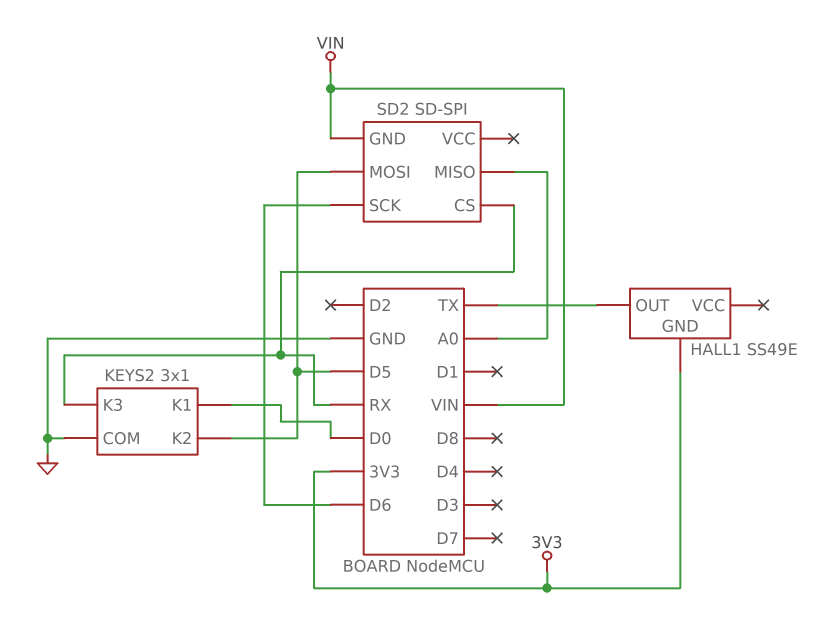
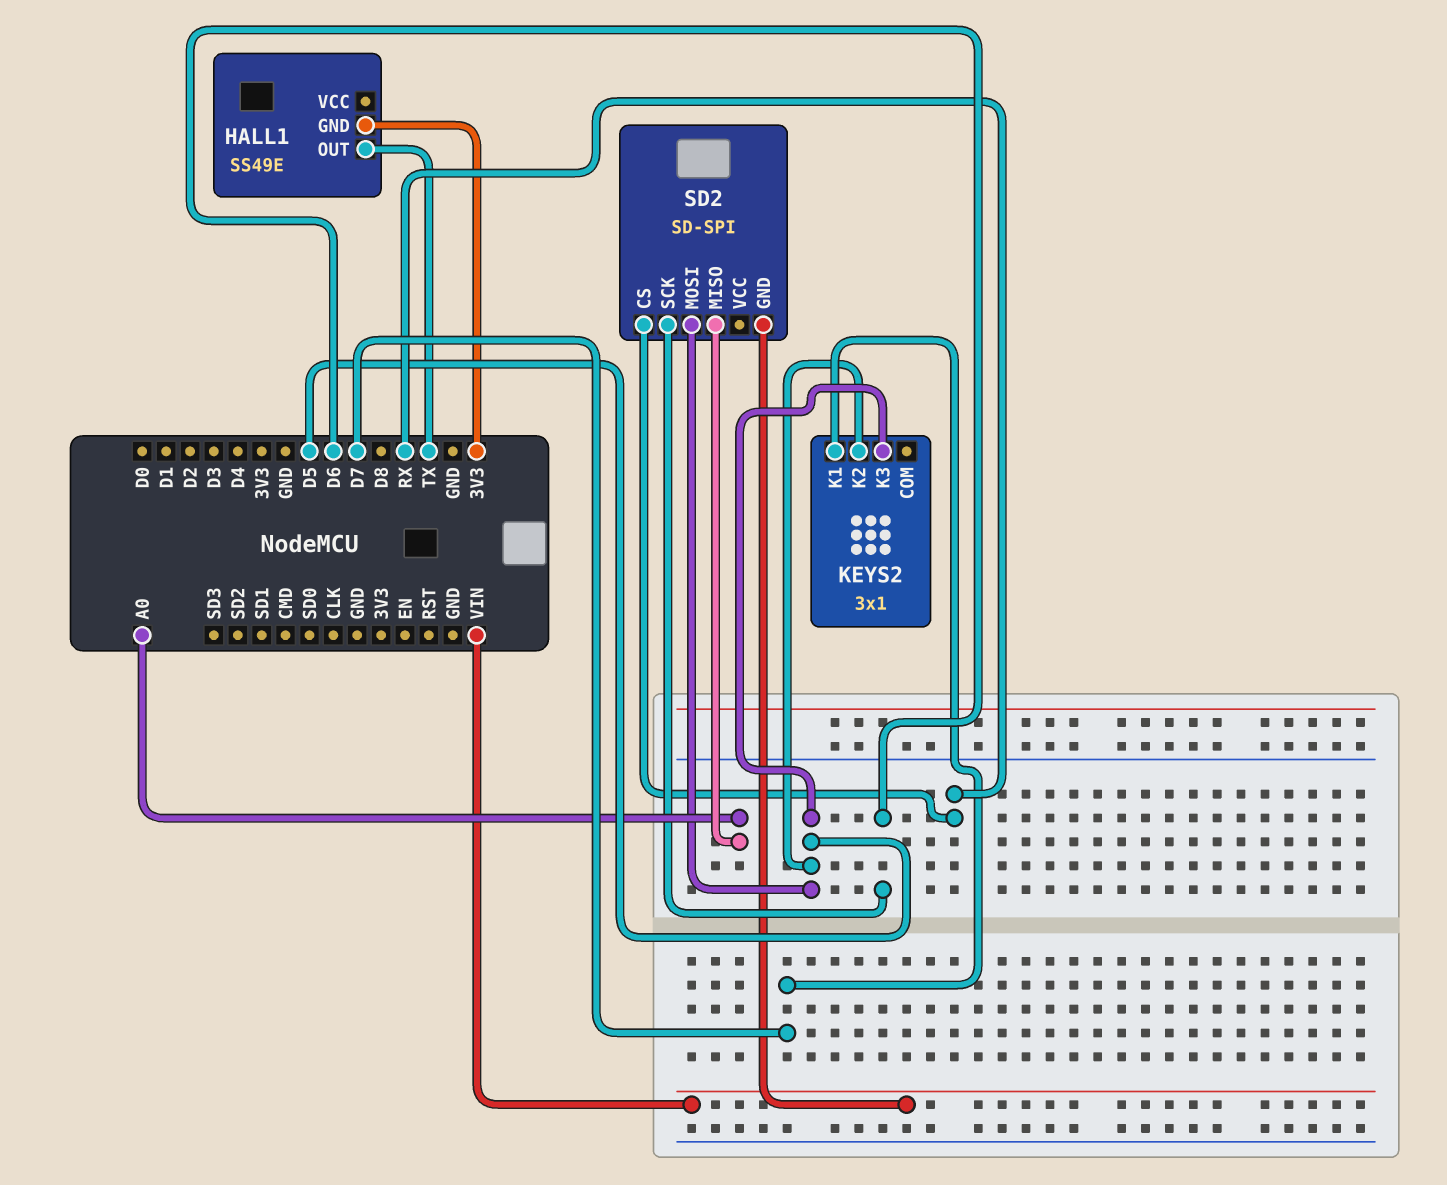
KEYS2 pin COM: GND -> none
KEYS2 pin K1: D0 -> D7
KEYS2 pin K3: RX -> D5

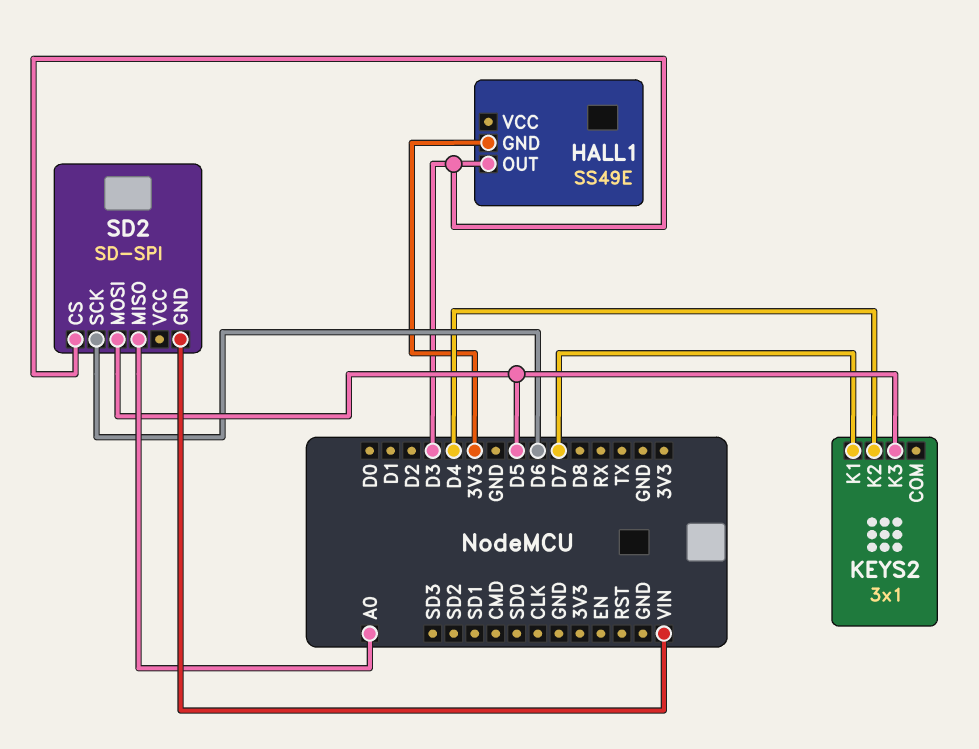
HALL1 pin OUT: TX -> D3
KEYS2 pin K2: D5 -> D4
SD2 pin CS: RX -> D3

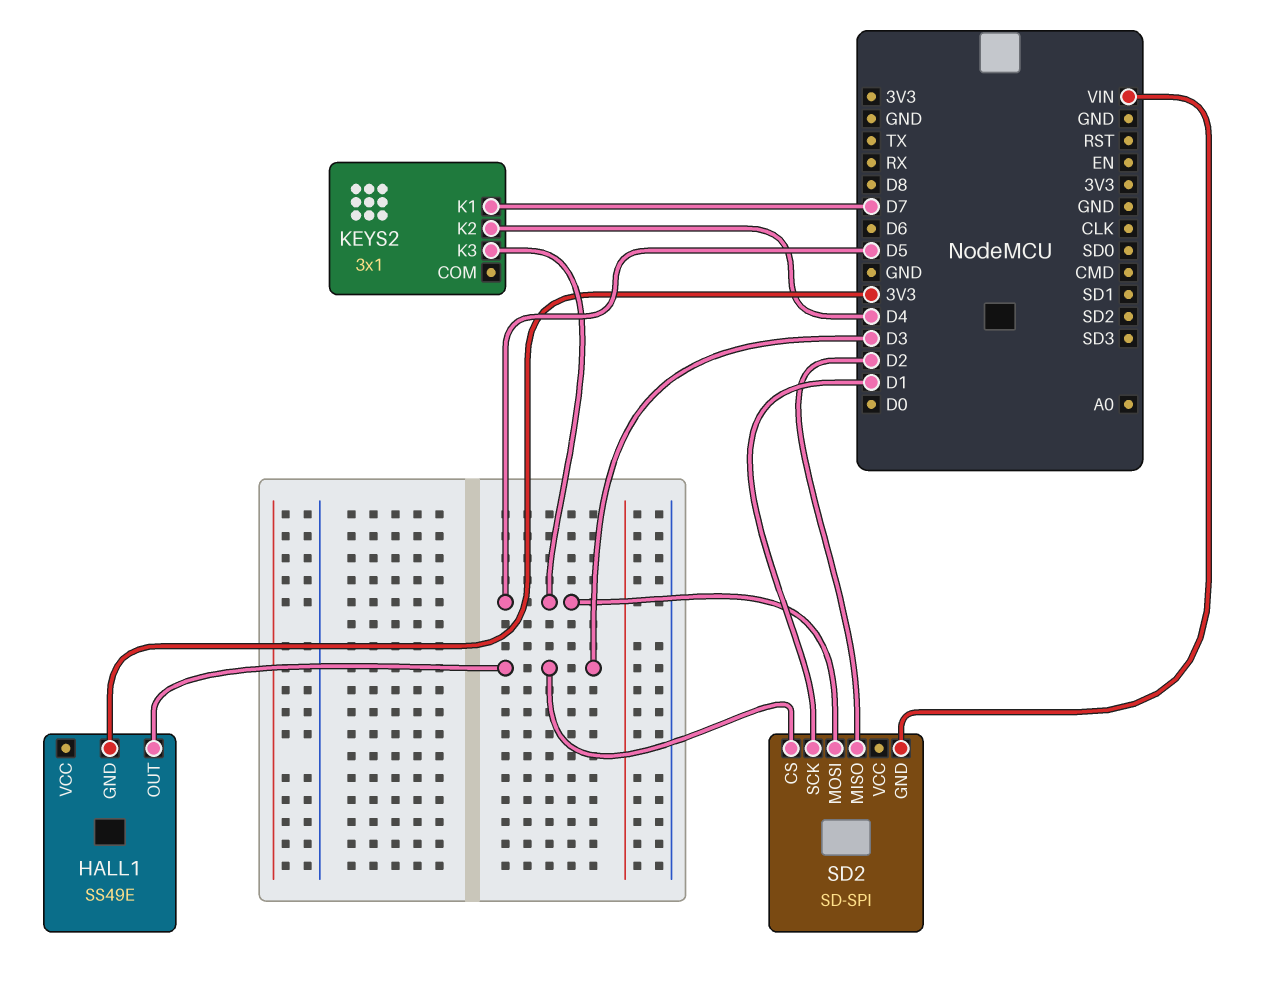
SD2 pin MISO: A0 -> D2
SD2 pin SCK: D6 -> D1

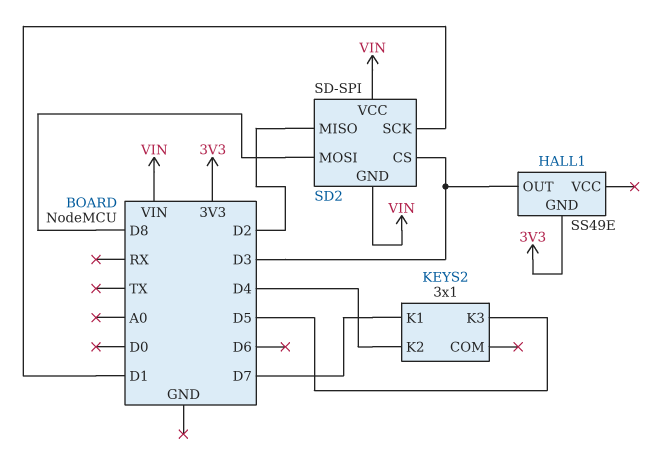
SD2 pin MOSI: D5 -> D8
SD2 pin VCC: none -> VIN

